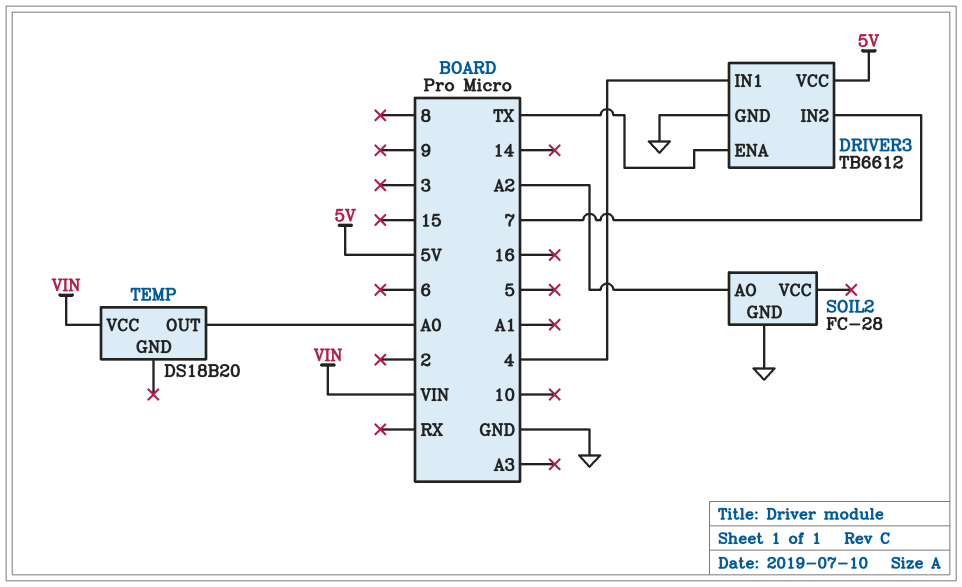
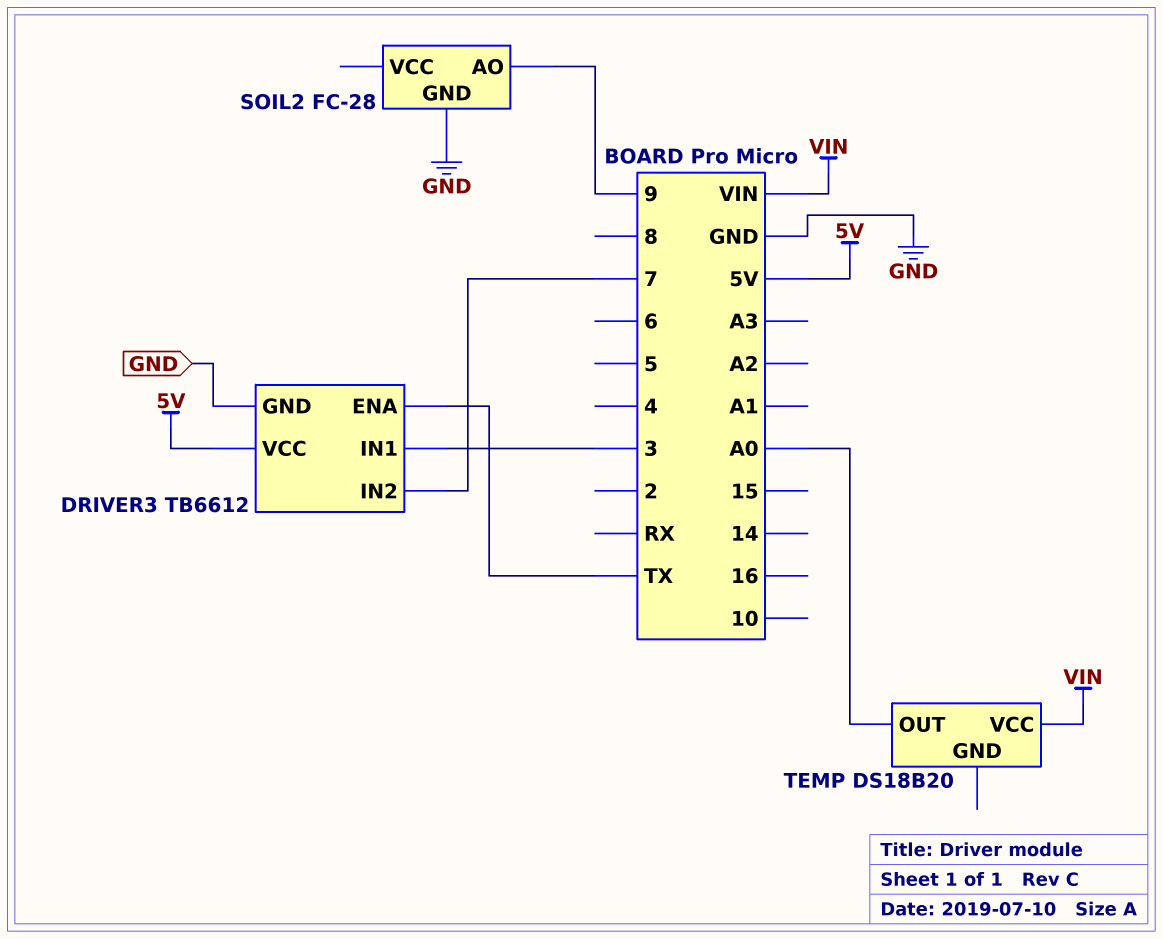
DRIVER3 pin IN1: 4 -> 3
SOIL2 pin AO: A2 -> 9

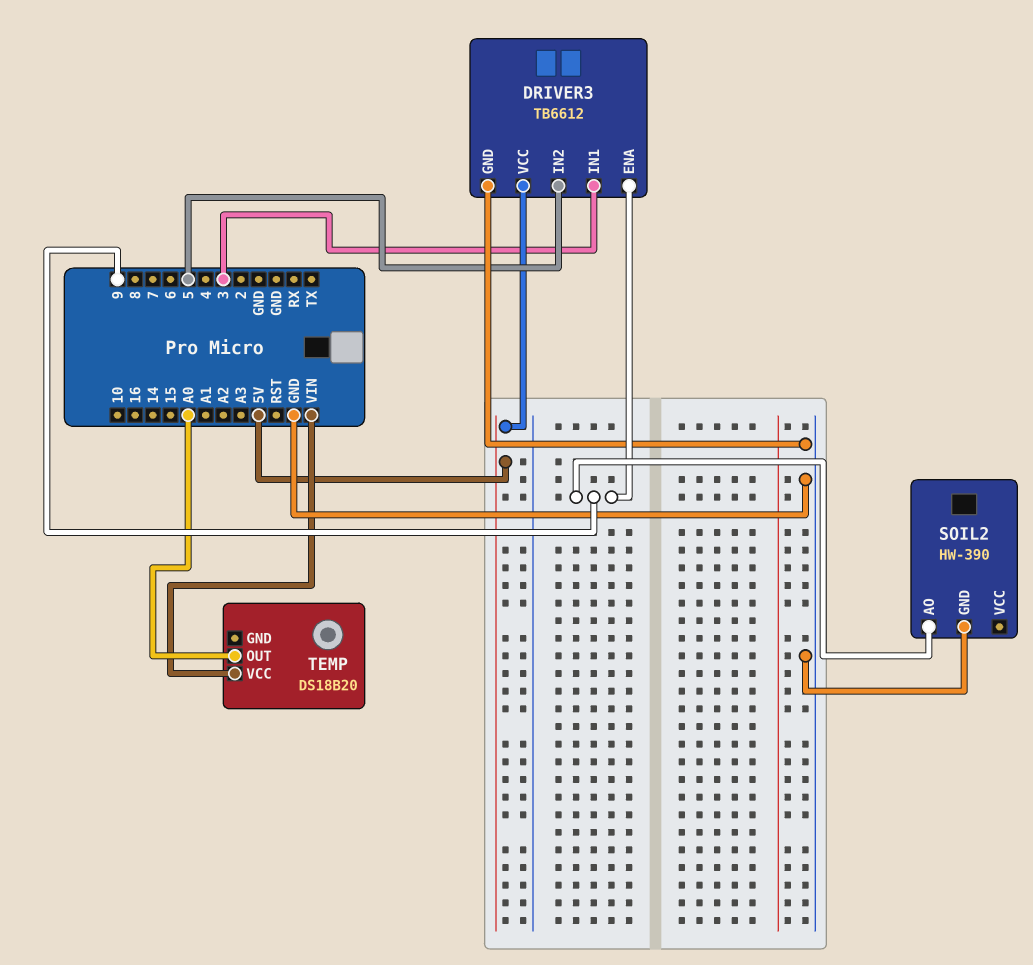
DRIVER3 pin ENA: TX -> 9
DRIVER3 pin IN2: 7 -> 5
SOIL2: FC-28 -> HW-390

